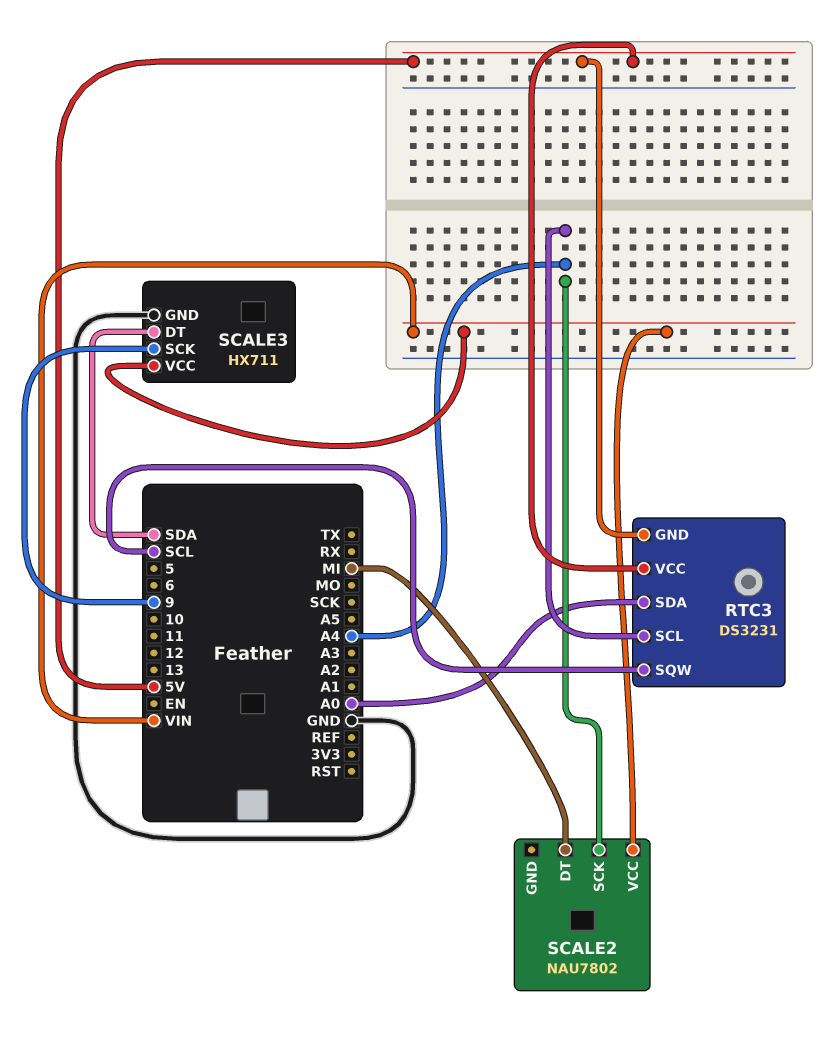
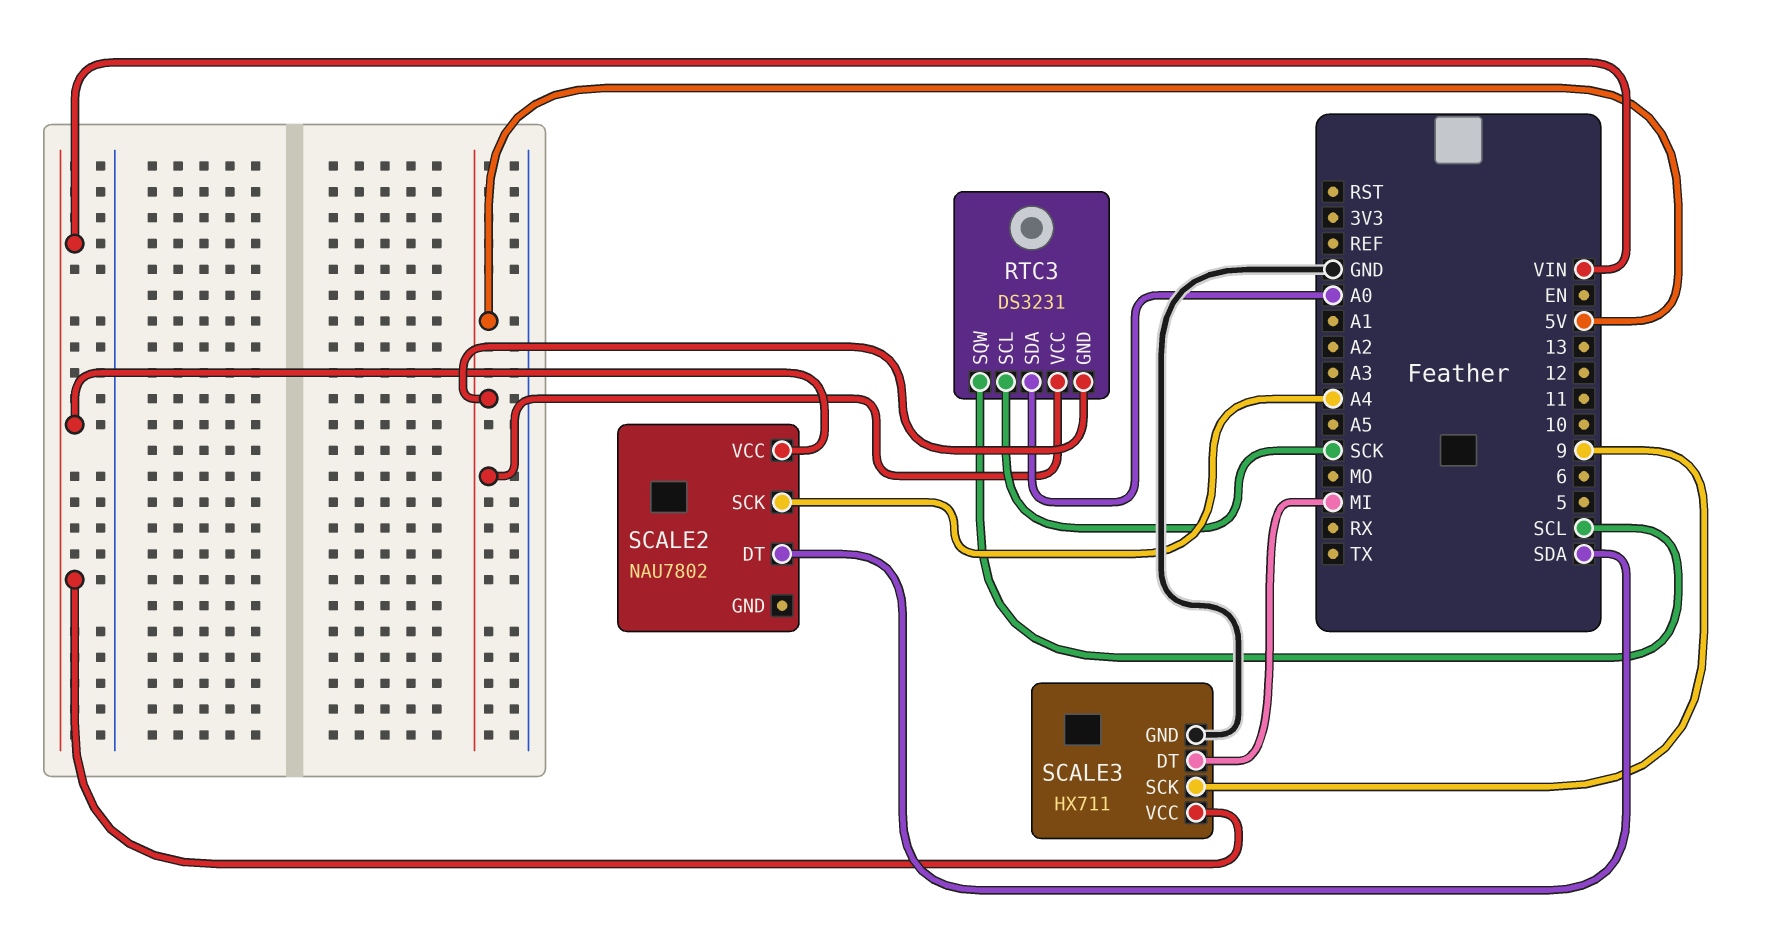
RTC3 pin SCL: A4 -> SCK
SCALE2 pin DT: MI -> SDA
SCALE3 pin DT: SDA -> MI

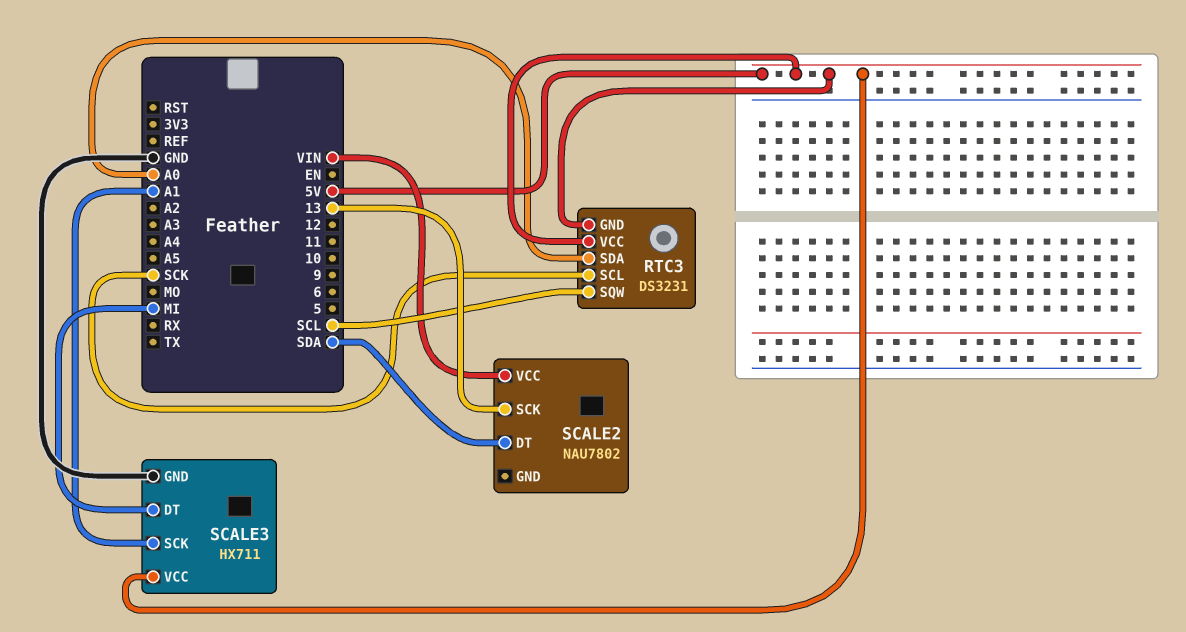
SCALE2 pin SCK: A4 -> 13
SCALE3 pin SCK: 9 -> A1
SCALE3 pin VCC: VIN -> 5V

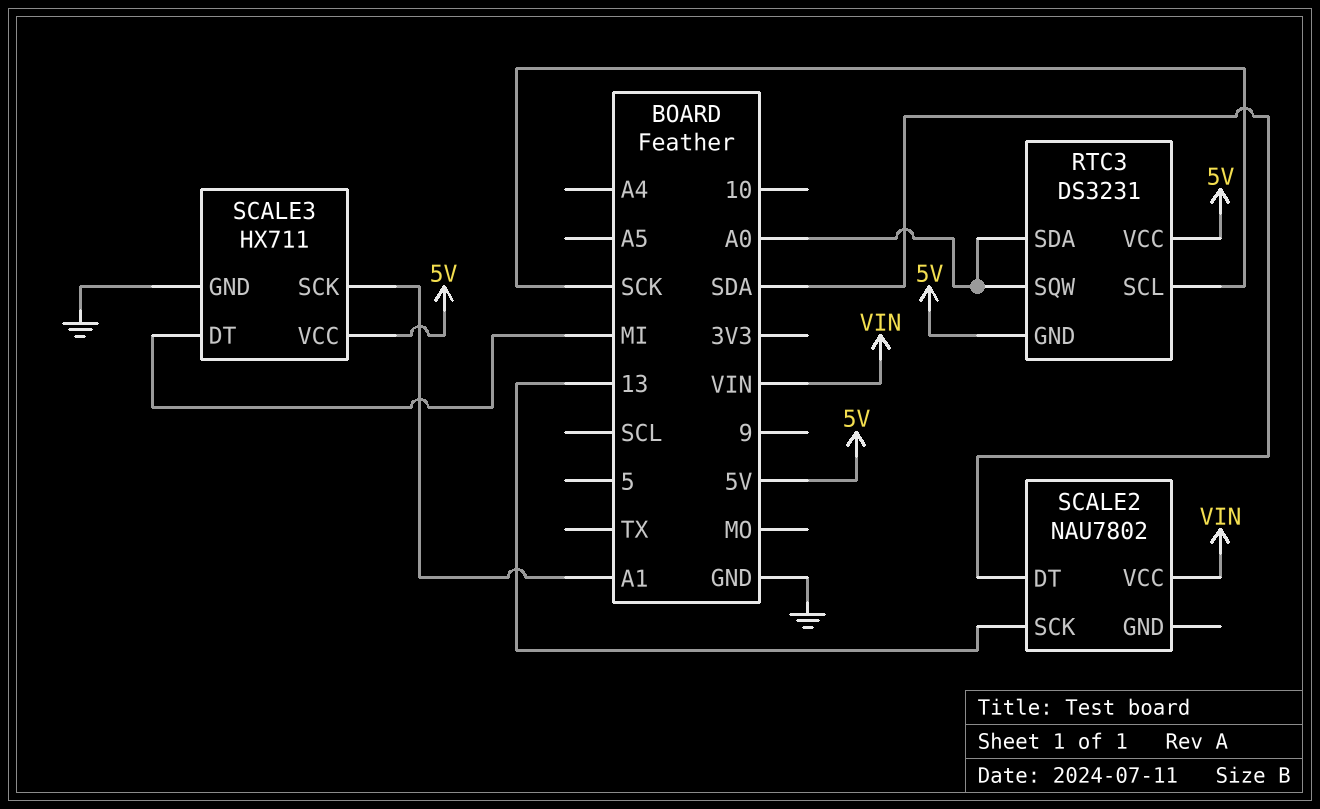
RTC3 pin SQW: SCL -> A0

